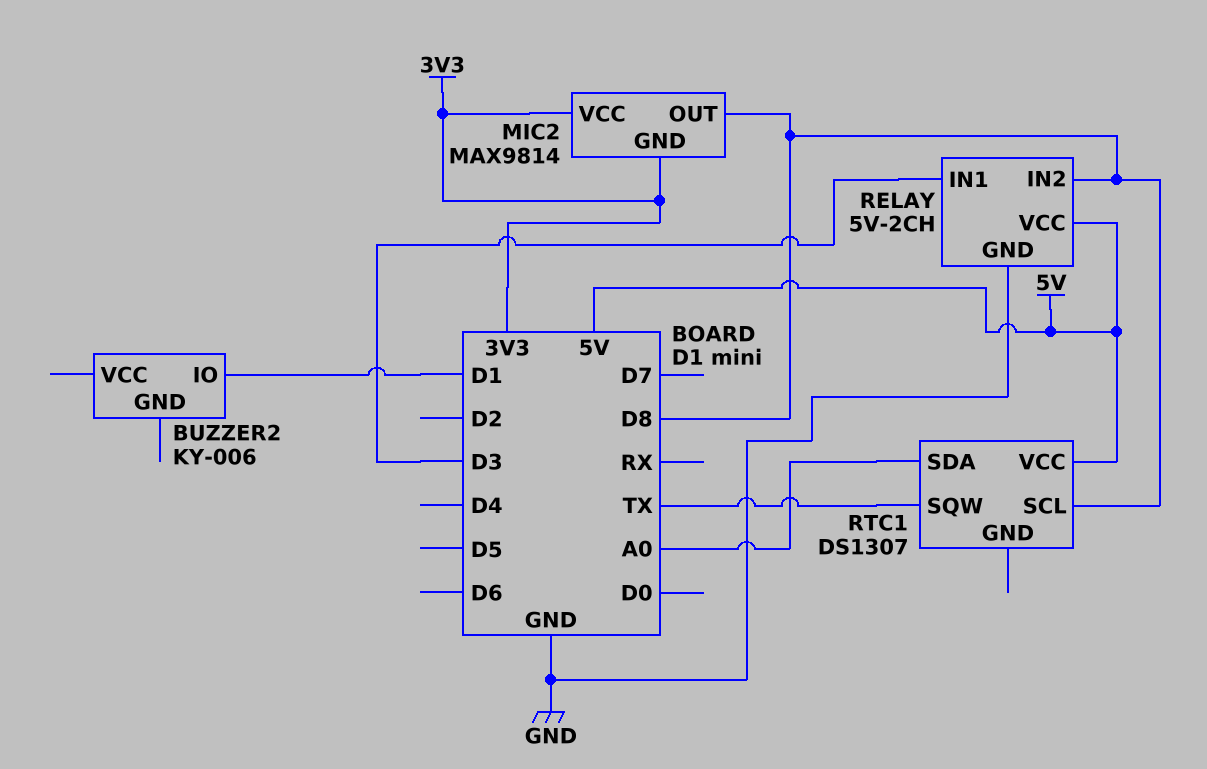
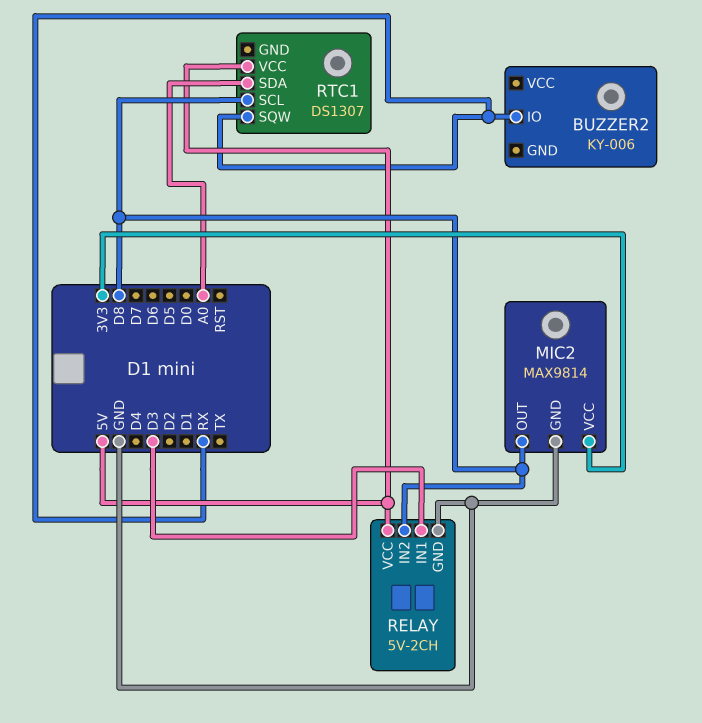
BUZZER2 pin IO: D1 -> RX
MIC2 pin GND: 3V3 -> GND
RTC1 pin SQW: TX -> RX

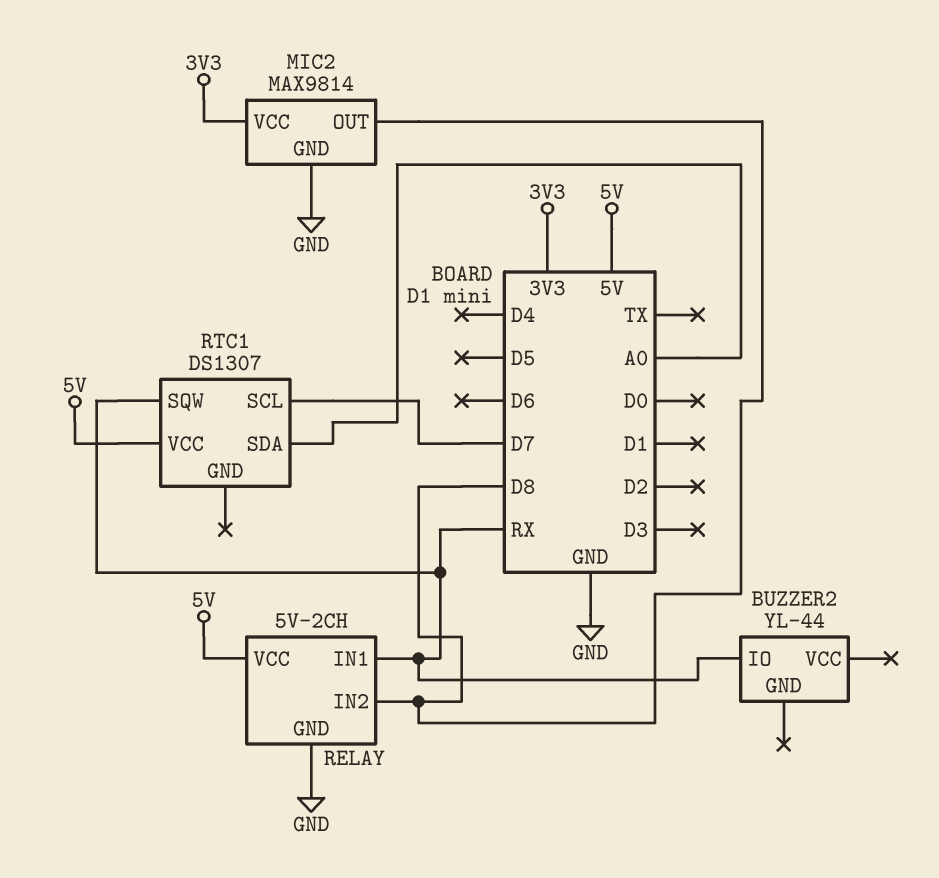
BUZZER2: KY-006 -> YL-44
RELAY pin IN1: D3 -> RX
RTC1 pin SCL: D8 -> D7

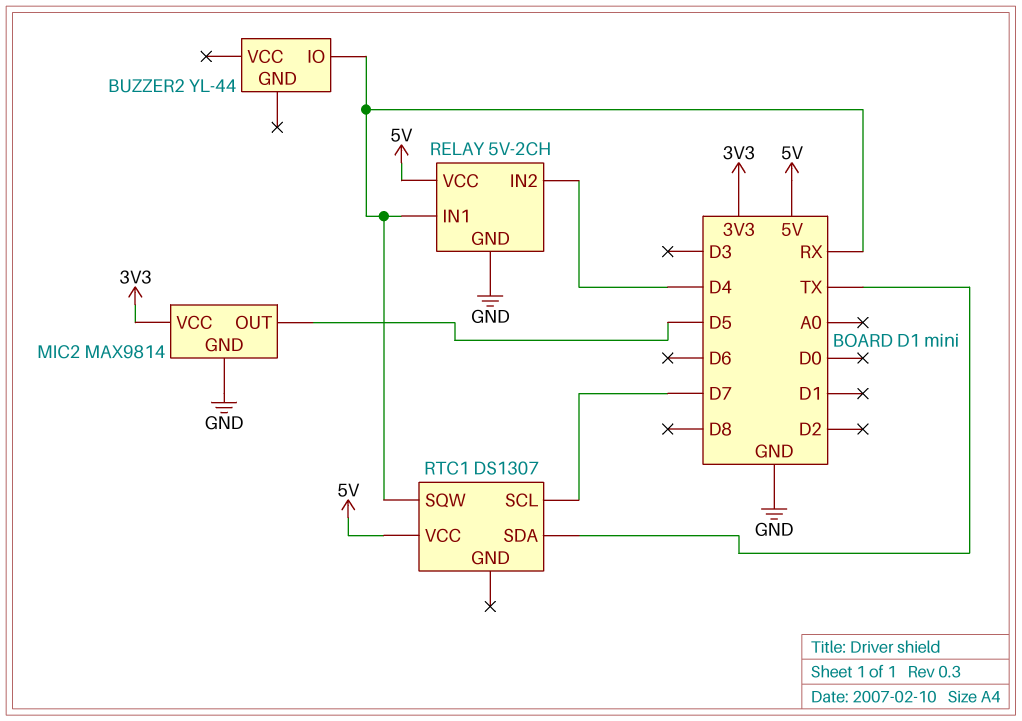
MIC2 pin OUT: D8 -> D5
RELAY pin IN2: D8 -> D4
RTC1 pin SDA: A0 -> TX

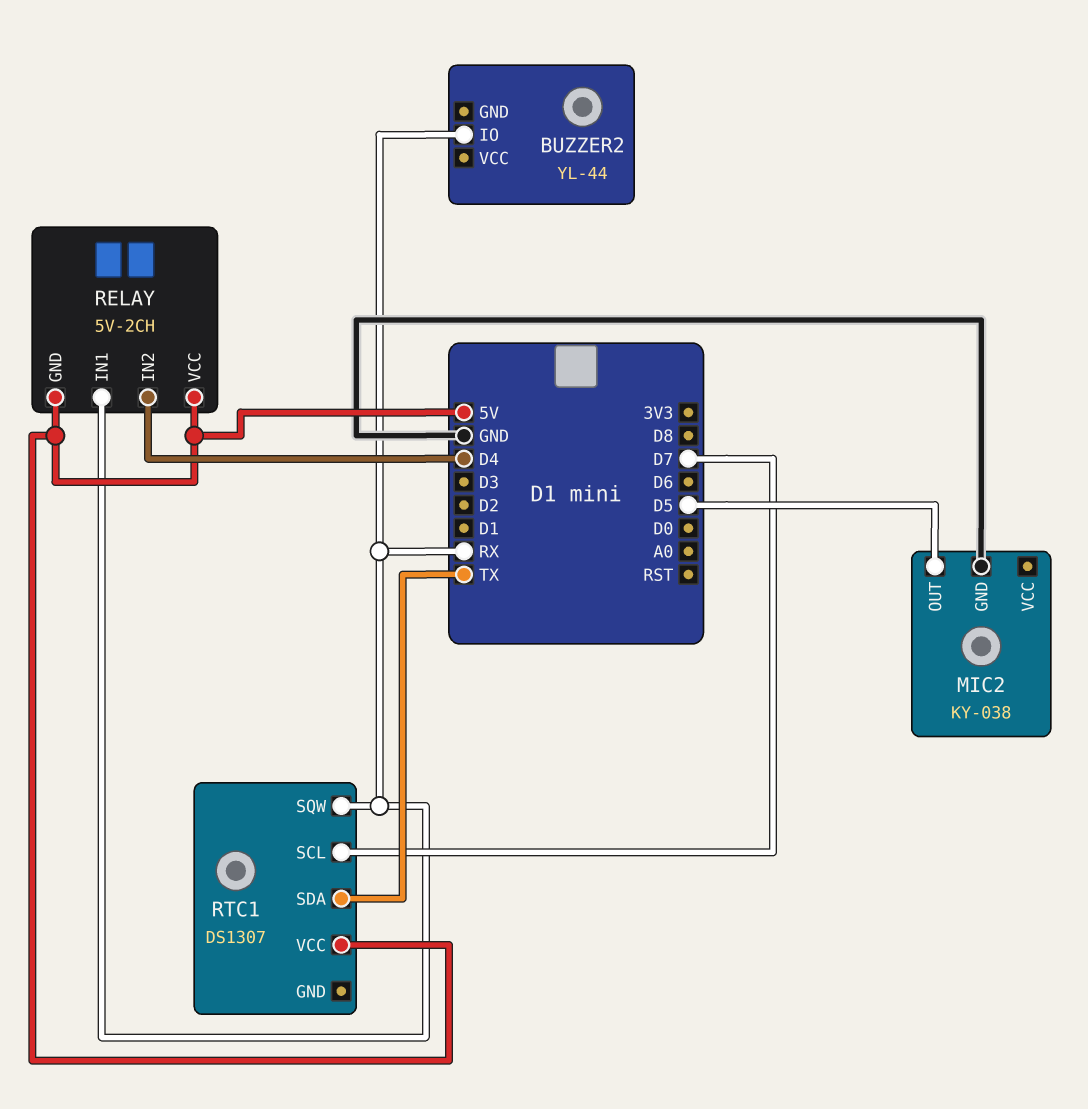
MIC2: MAX9814 -> KY-038
MIC2 pin VCC: 3V3 -> none
RELAY pin GND: GND -> 5V

